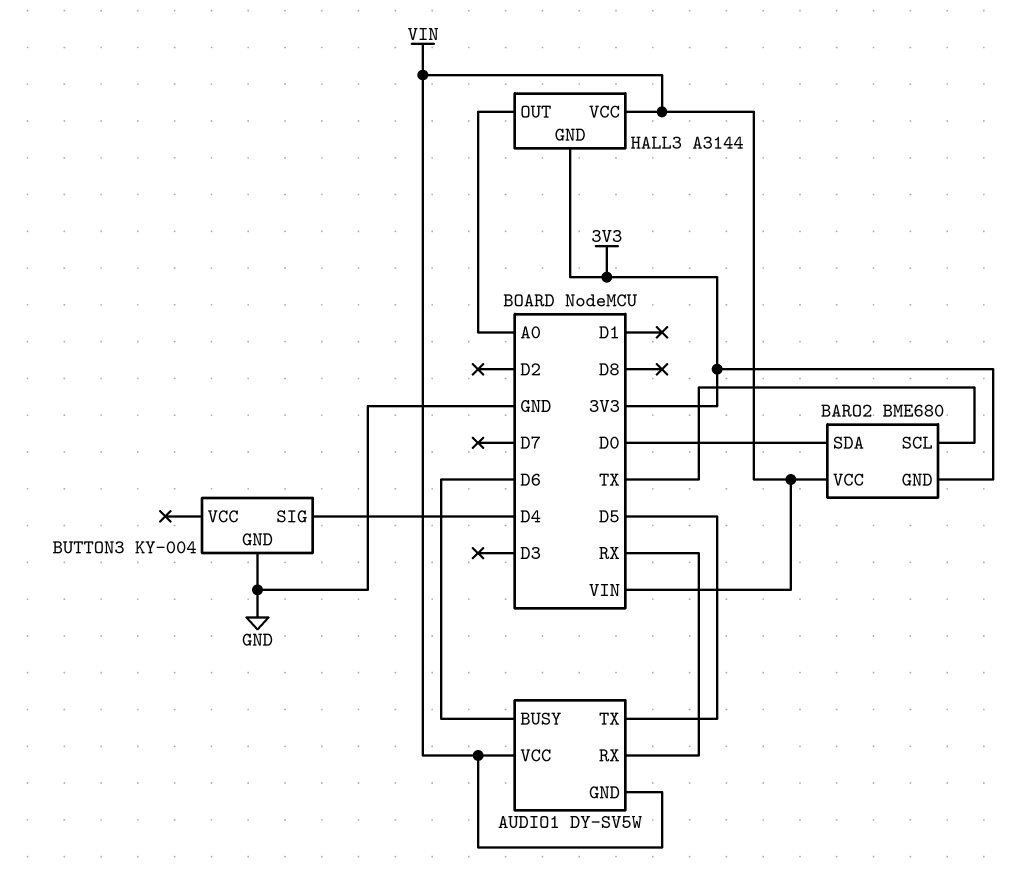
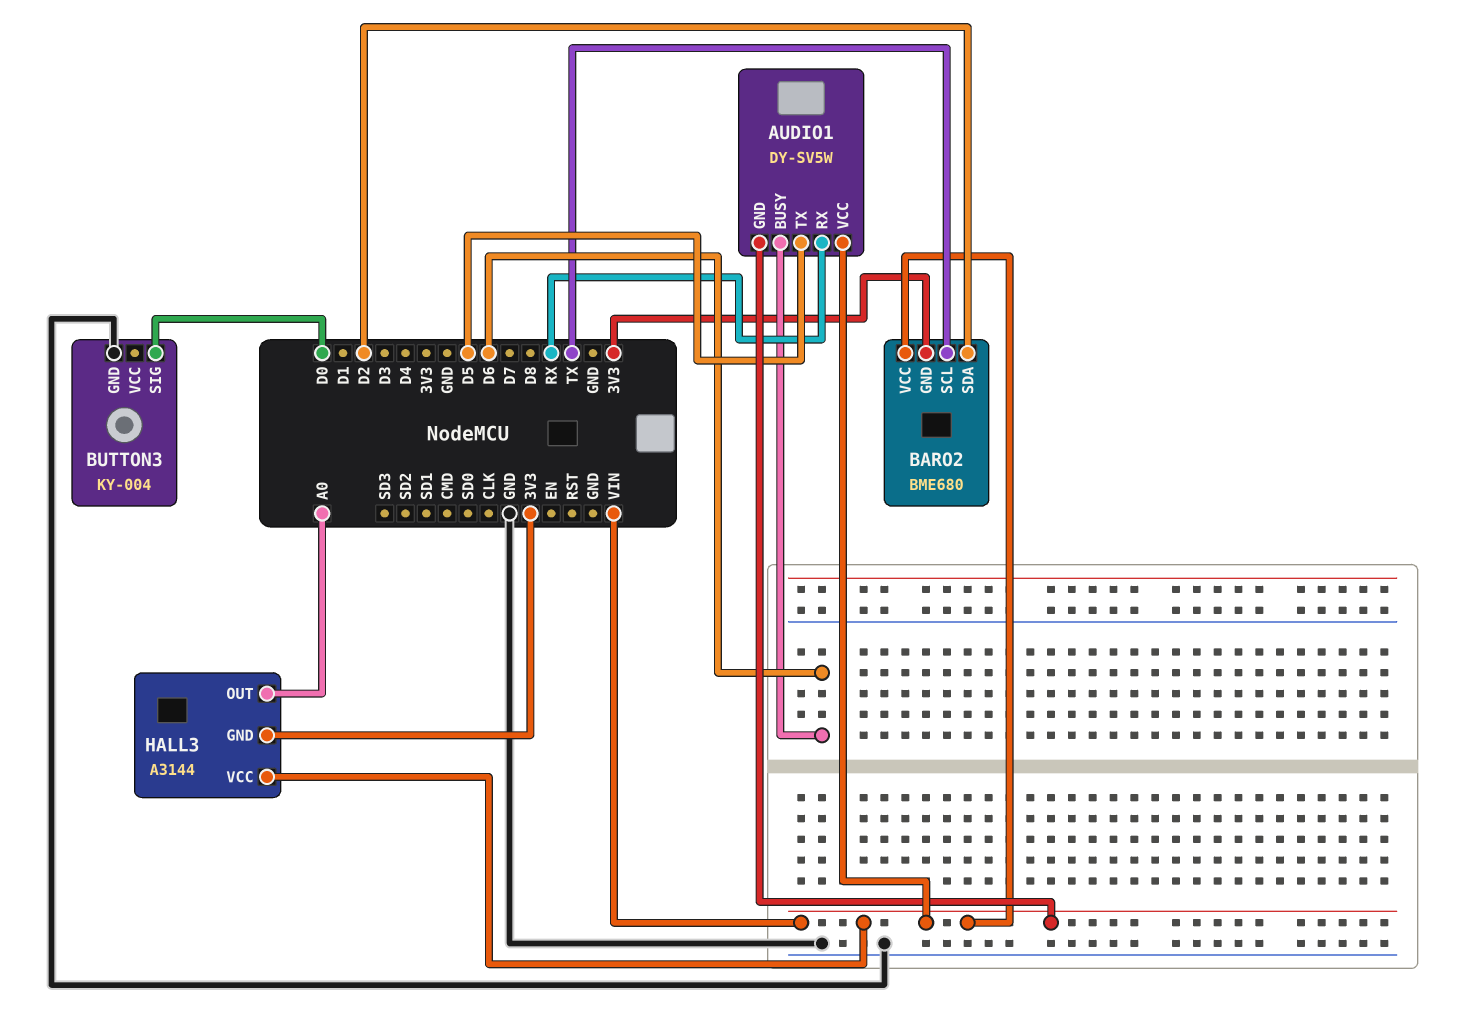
BARO2 pin SDA: D0 -> D2
BUTTON3 pin SIG: D4 -> D0

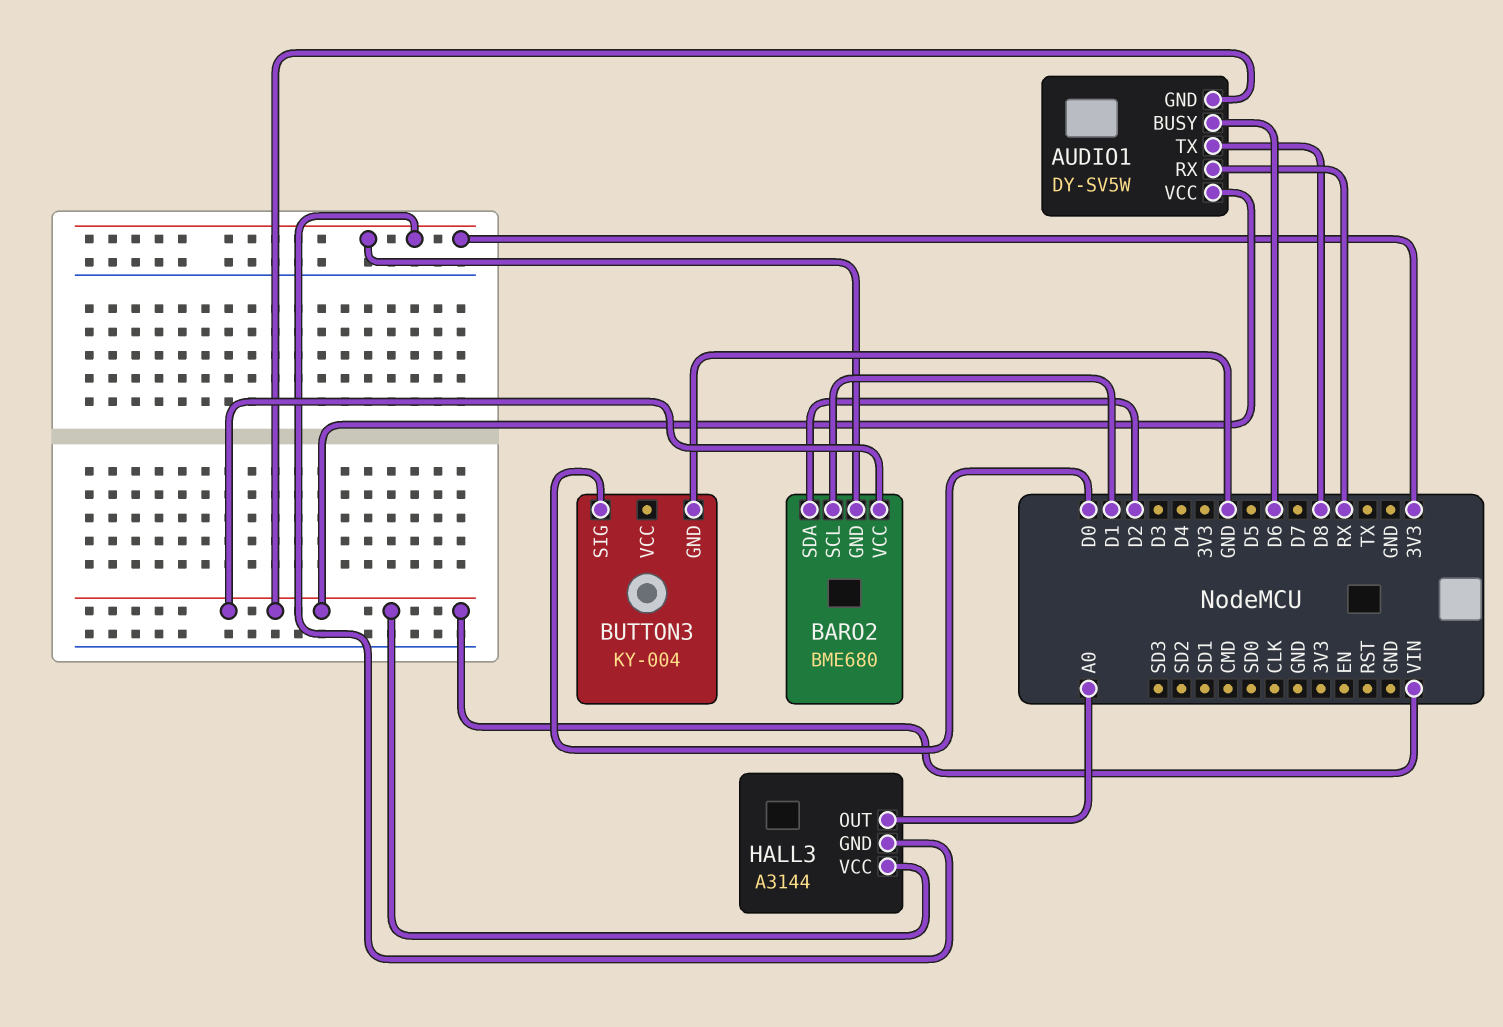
AUDIO1 pin TX: D5 -> D8
BARO2 pin SCL: TX -> D1

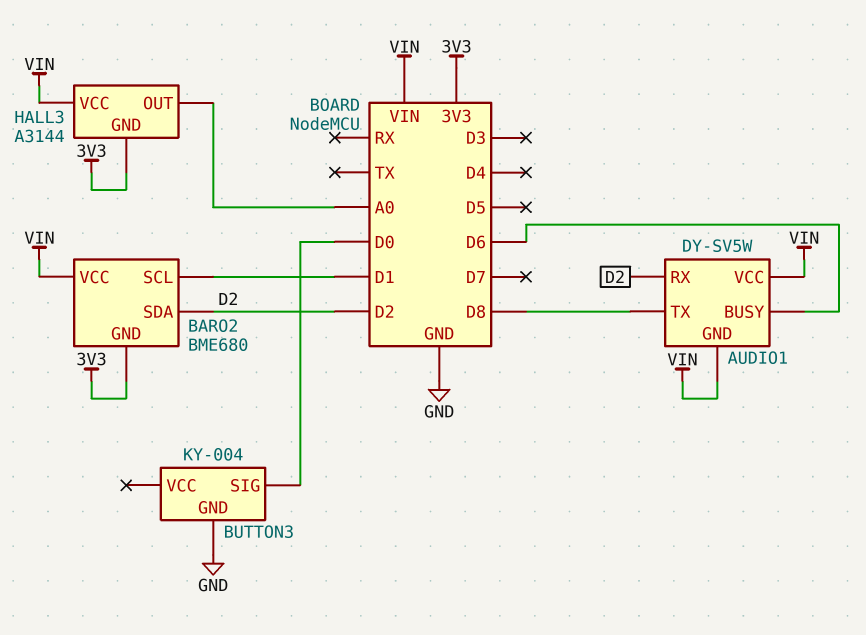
AUDIO1 pin RX: RX -> D2

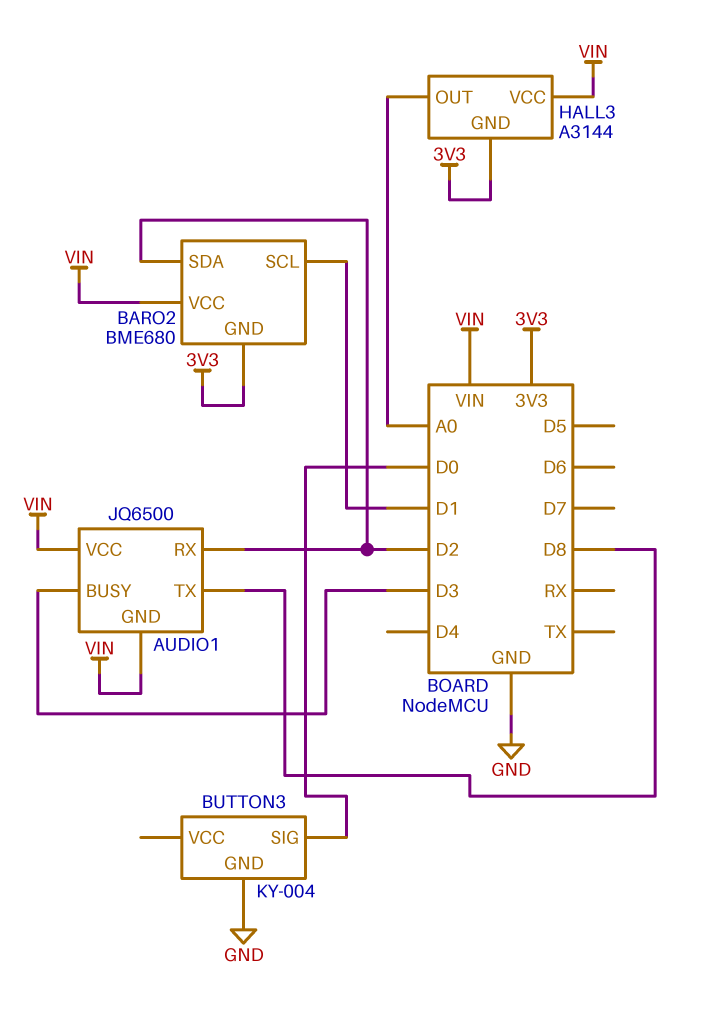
AUDIO1: DY-SV5W -> JQ6500
AUDIO1 pin BUSY: D6 -> D3

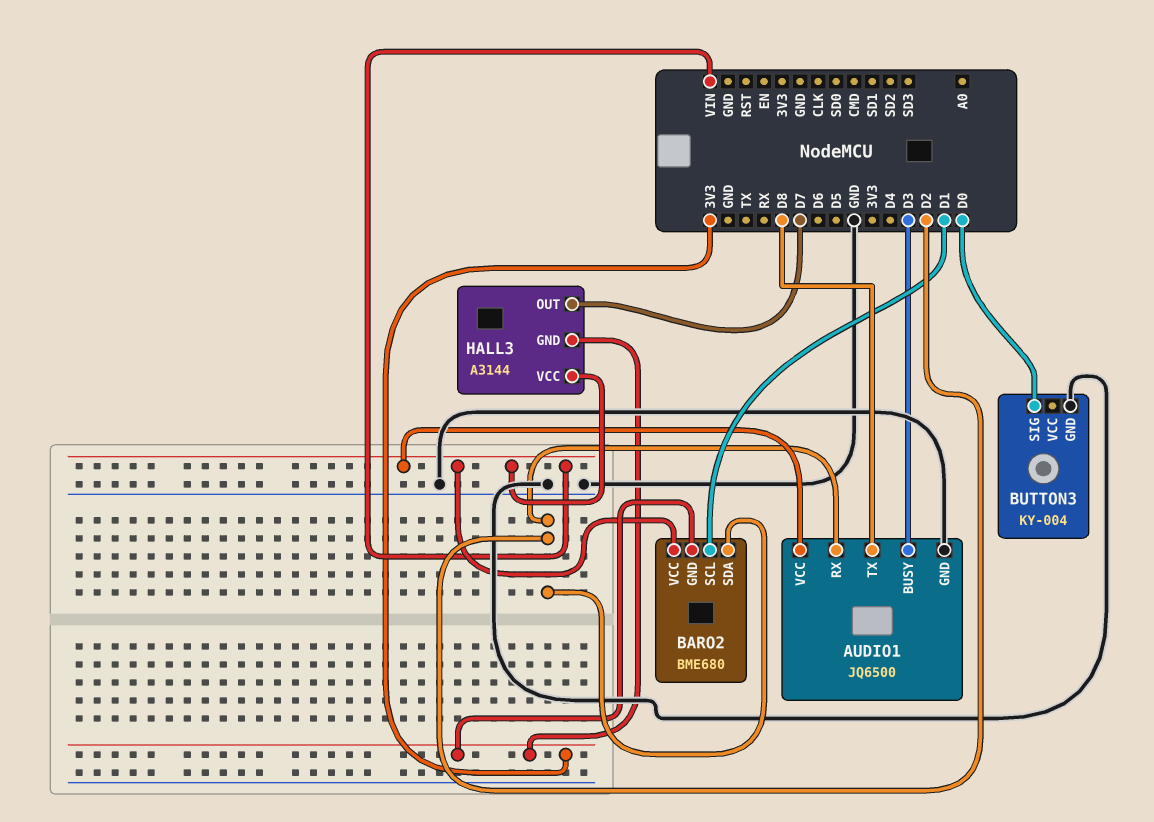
AUDIO1 pin GND: VIN -> GND
HALL3 pin OUT: A0 -> D7

